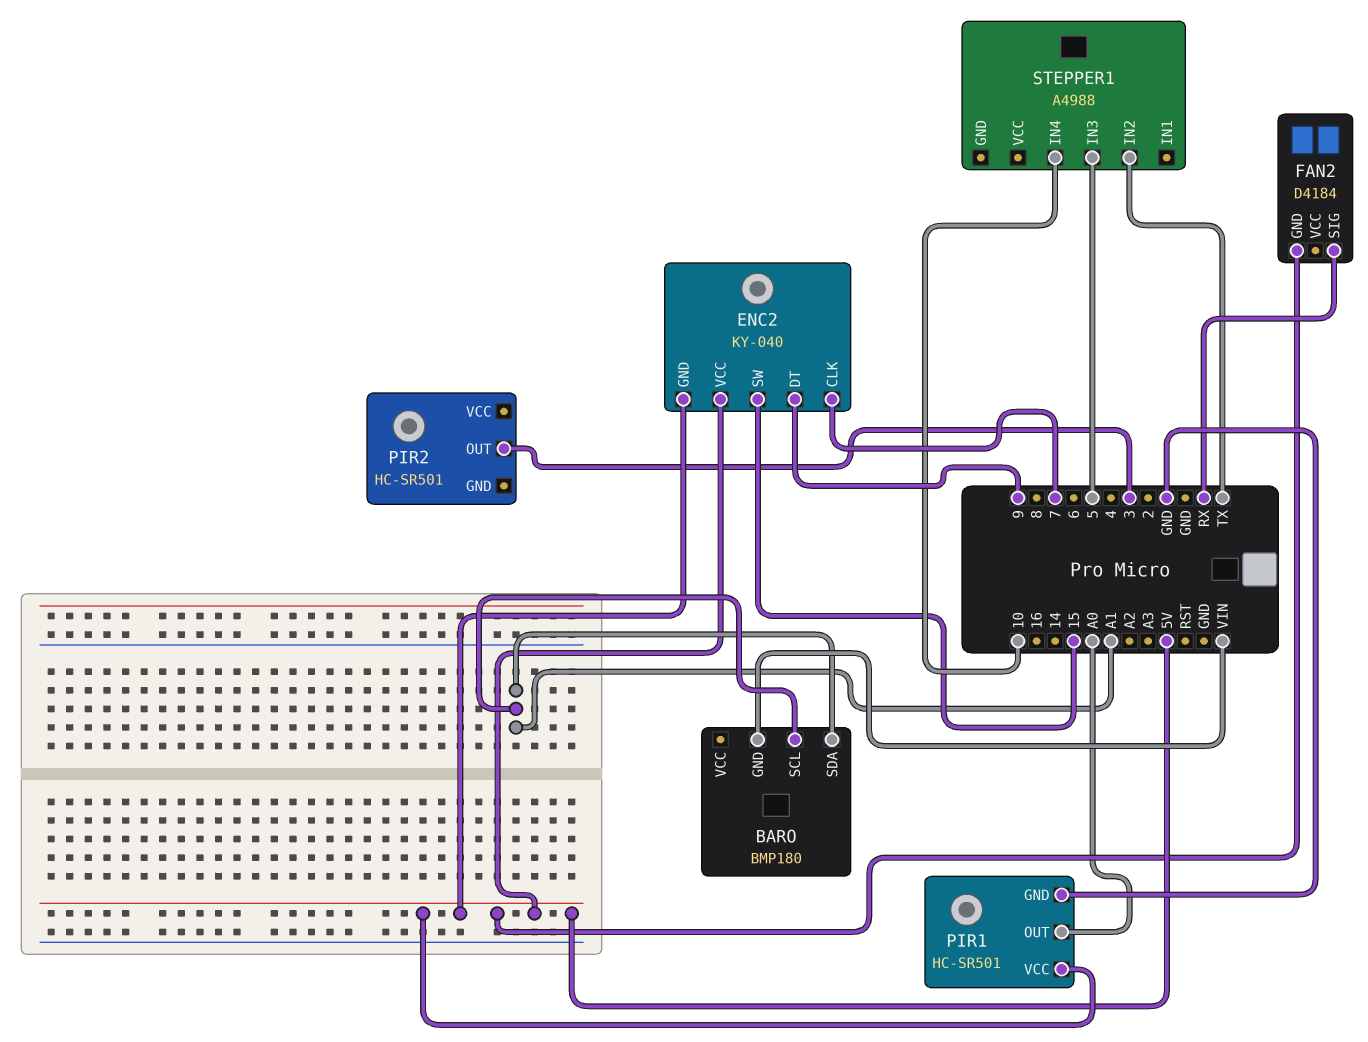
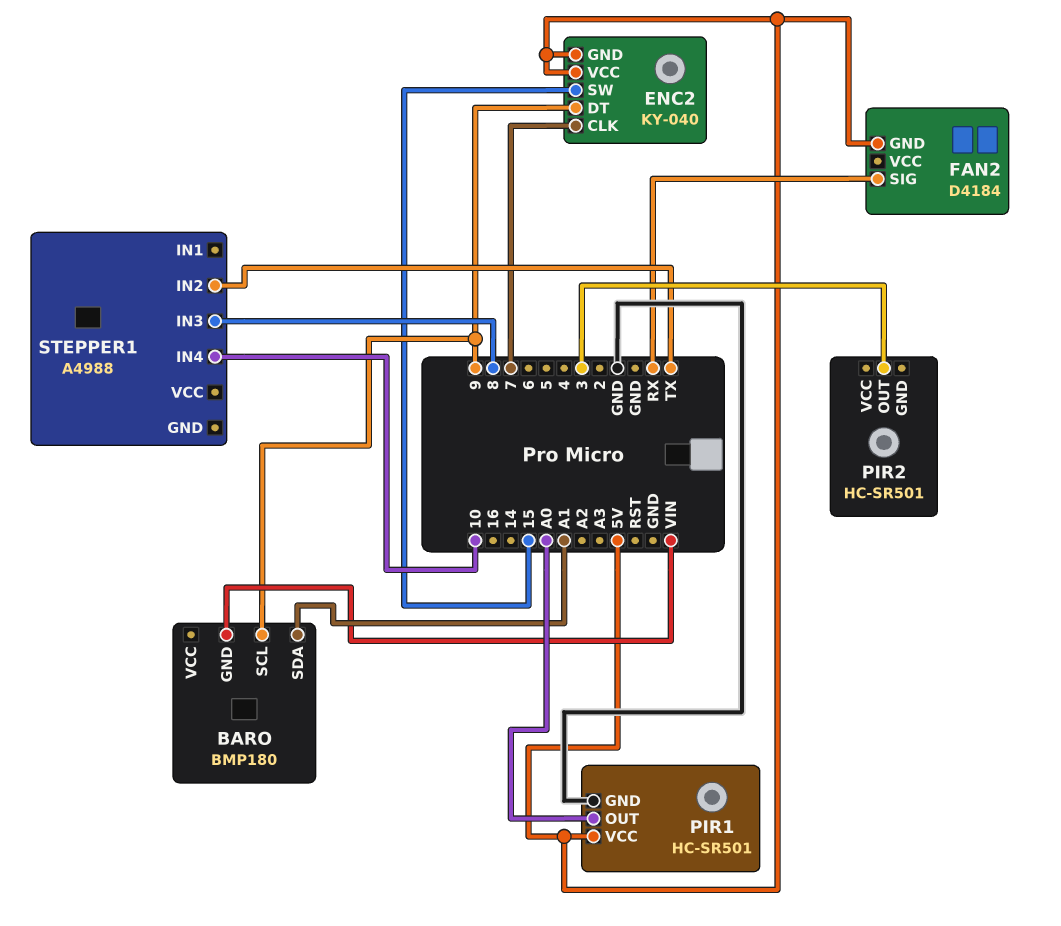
BARO pin SCL: A1 -> 9
STEPPER1 pin IN3: 5 -> 8

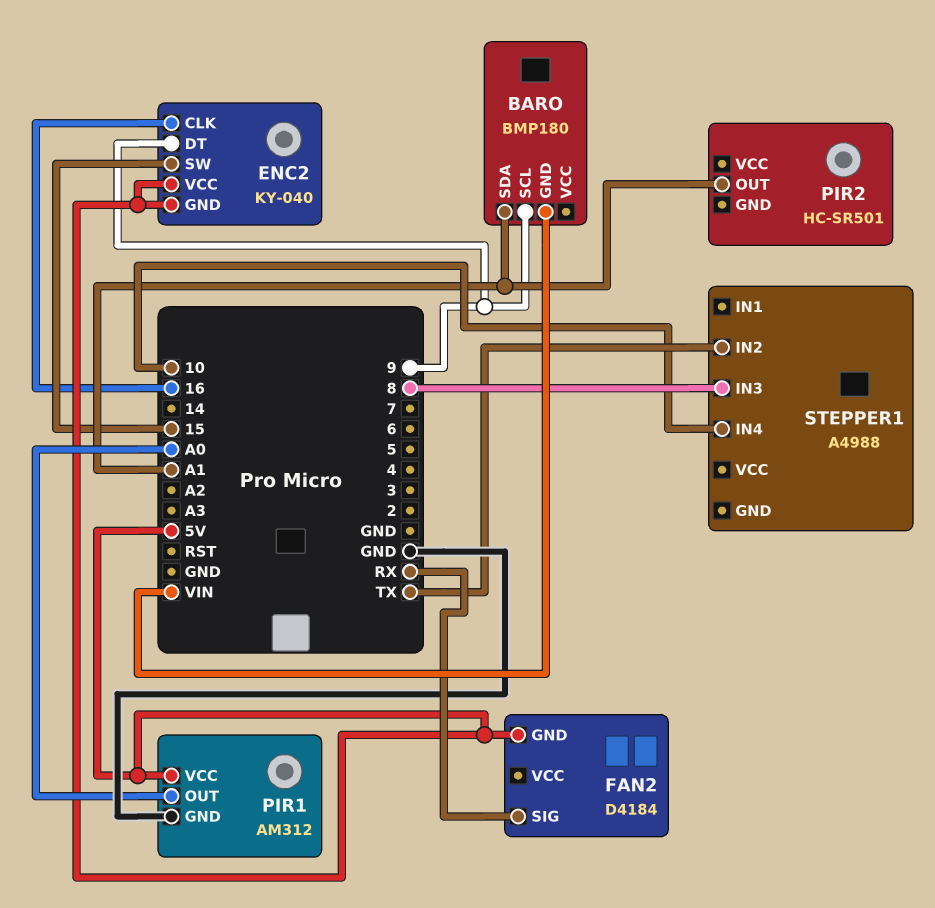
ENC2 pin CLK: 7 -> 16
PIR1: HC-SR501 -> AM312
PIR2 pin OUT: 3 -> A1

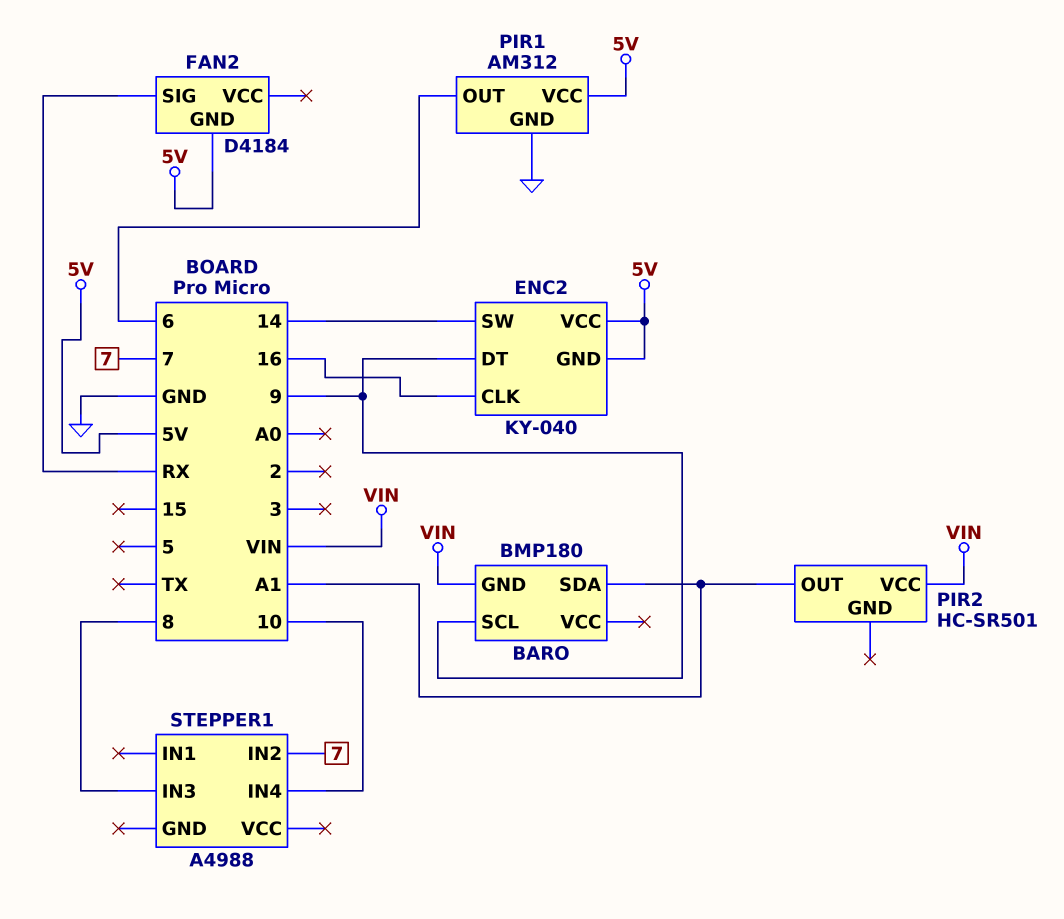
ENC2 pin SW: 15 -> 14
PIR1 pin OUT: A0 -> 6
PIR2 pin VCC: none -> VIN
STEPPER1 pin IN2: TX -> 7

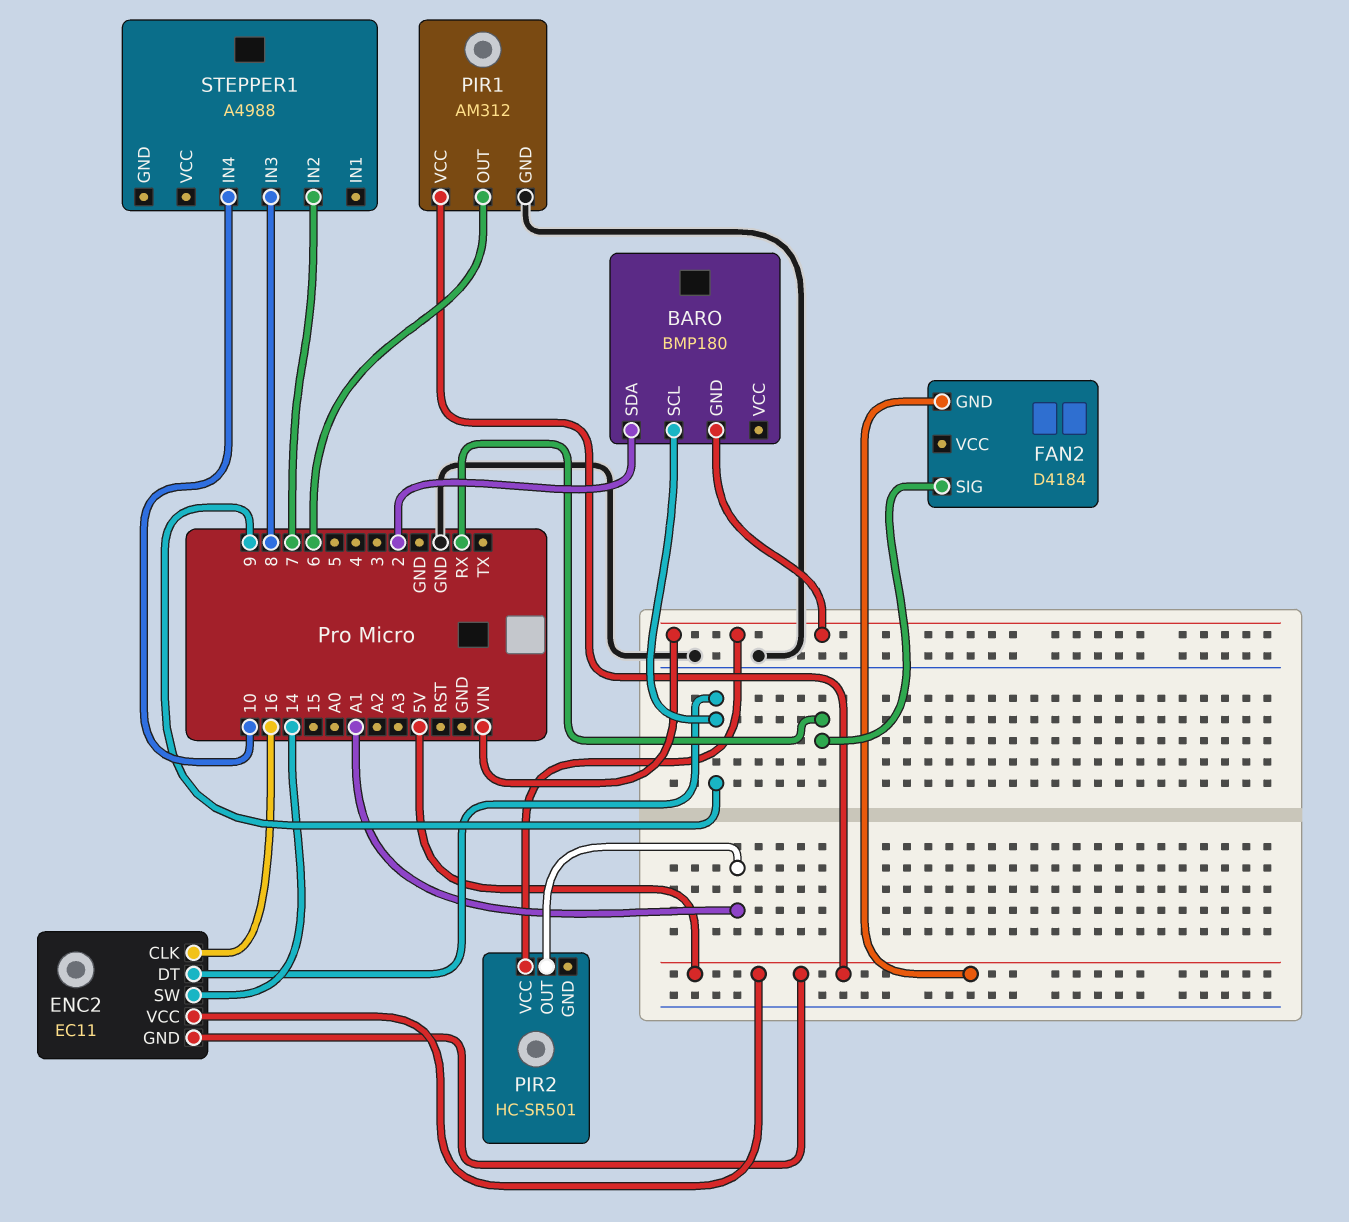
BARO pin SDA: A1 -> 2
ENC2: KY-040 -> EC11

